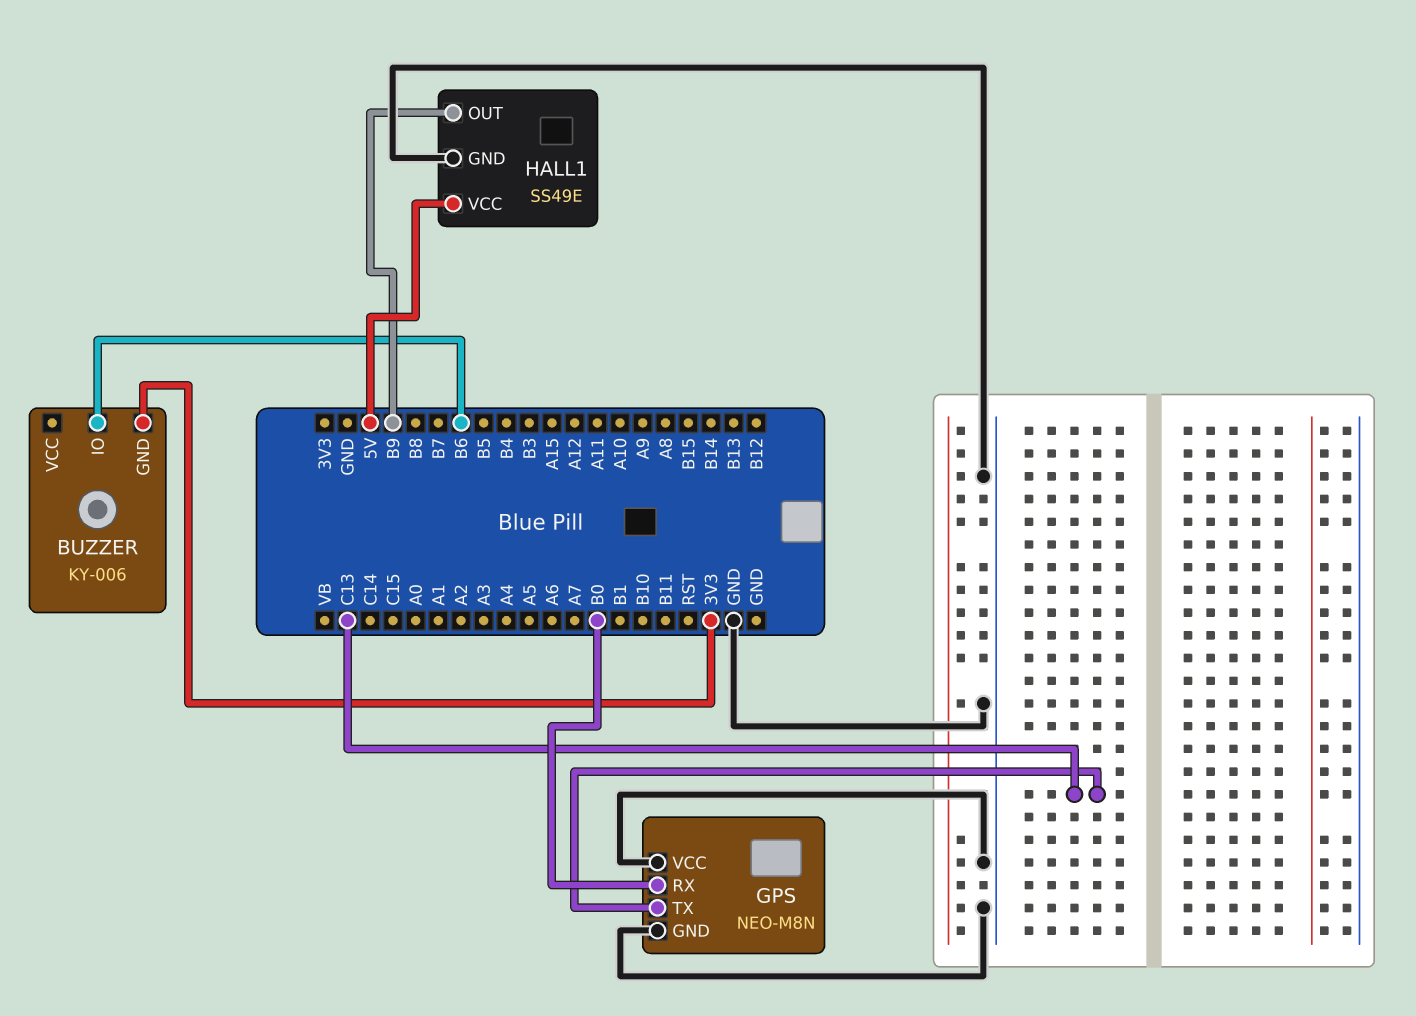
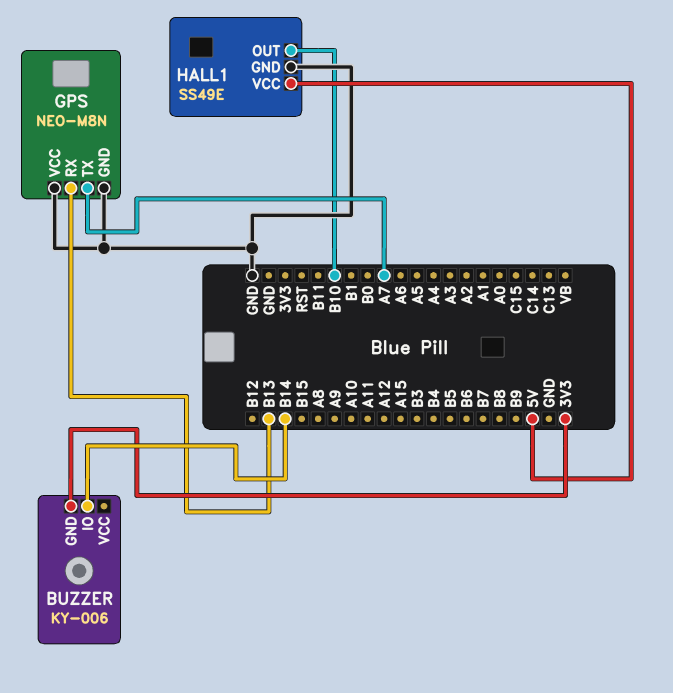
BUZZER pin IO: B6 -> B14
GPS pin RX: B0 -> B13
GPS pin TX: C13 -> A7
HALL1 pin OUT: B9 -> B10

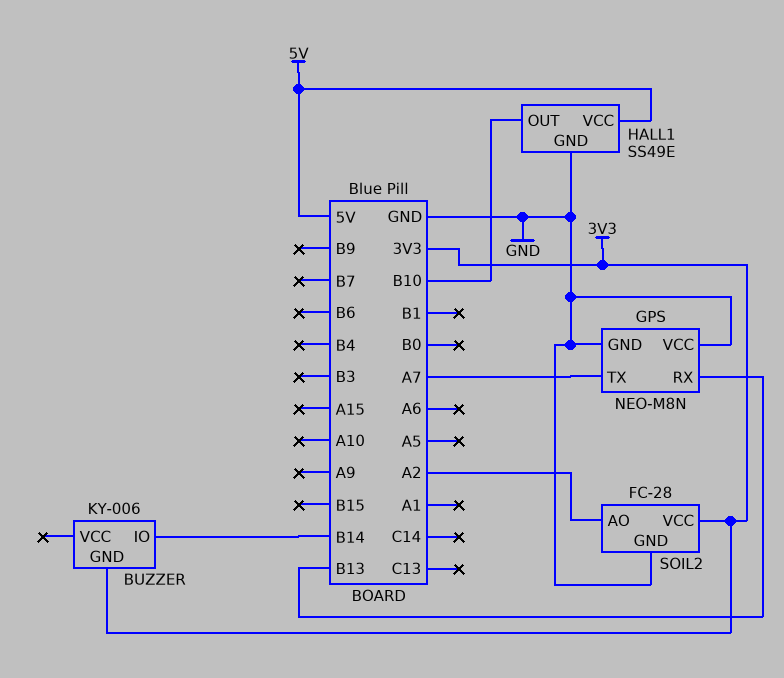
SOIL2: none -> FC-28
SOIL2 pin AO: none -> A2
SOIL2 pin GND: none -> GND
SOIL2 pin VCC: none -> 3V3

